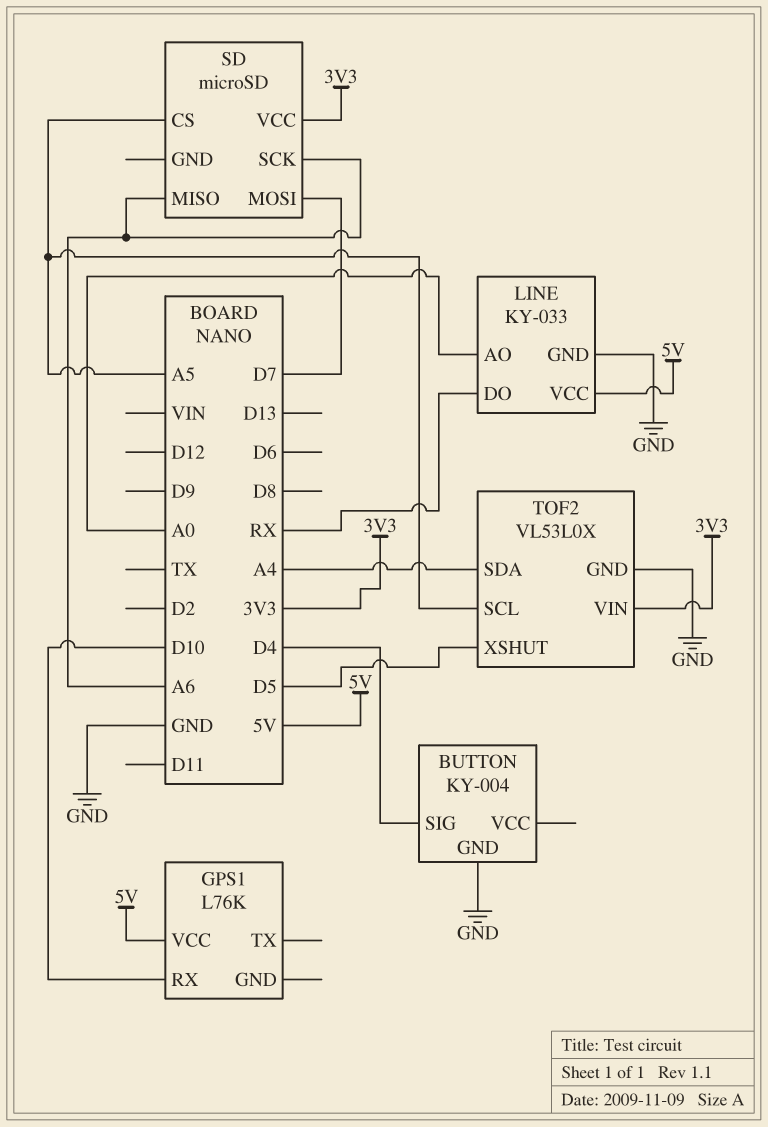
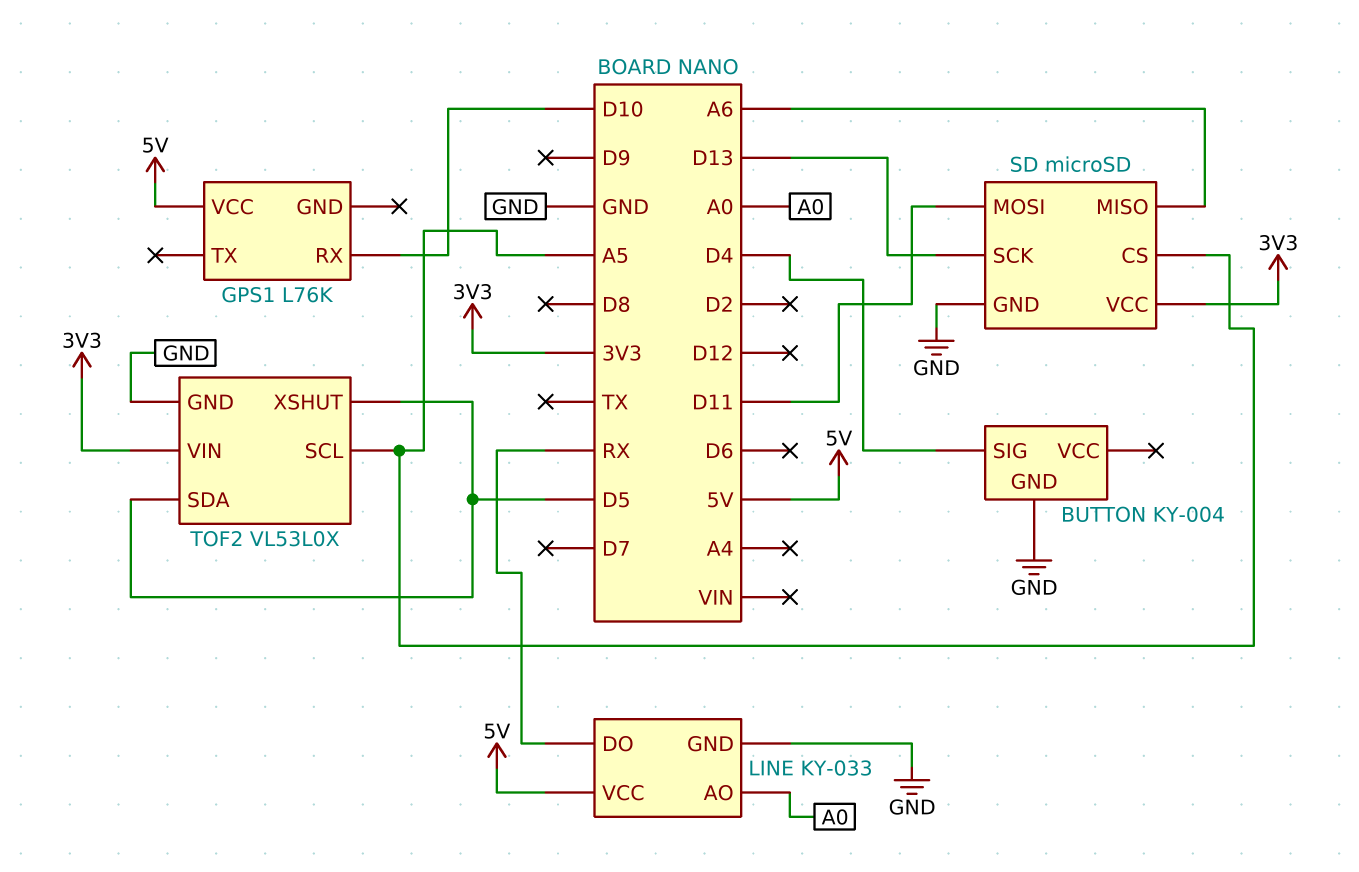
SD pin GND: none -> GND
SD pin MOSI: D7 -> D11
SD pin SCK: A6 -> D13
TOF2 pin SDA: A4 -> D5

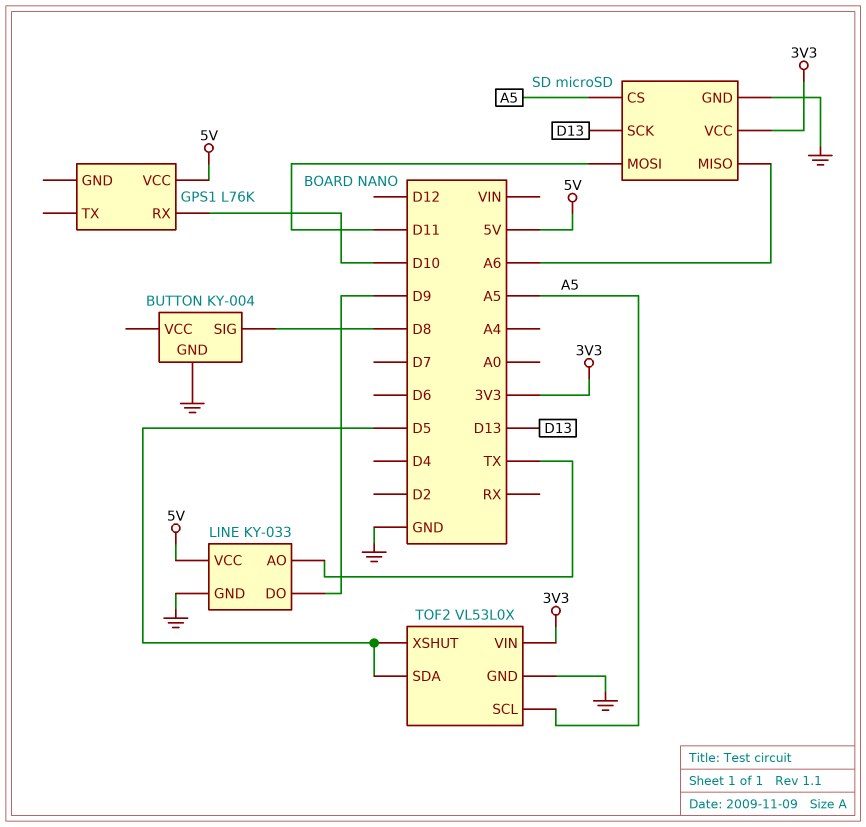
BUTTON pin SIG: D4 -> D8
LINE pin AO: A0 -> TX
LINE pin DO: RX -> D9

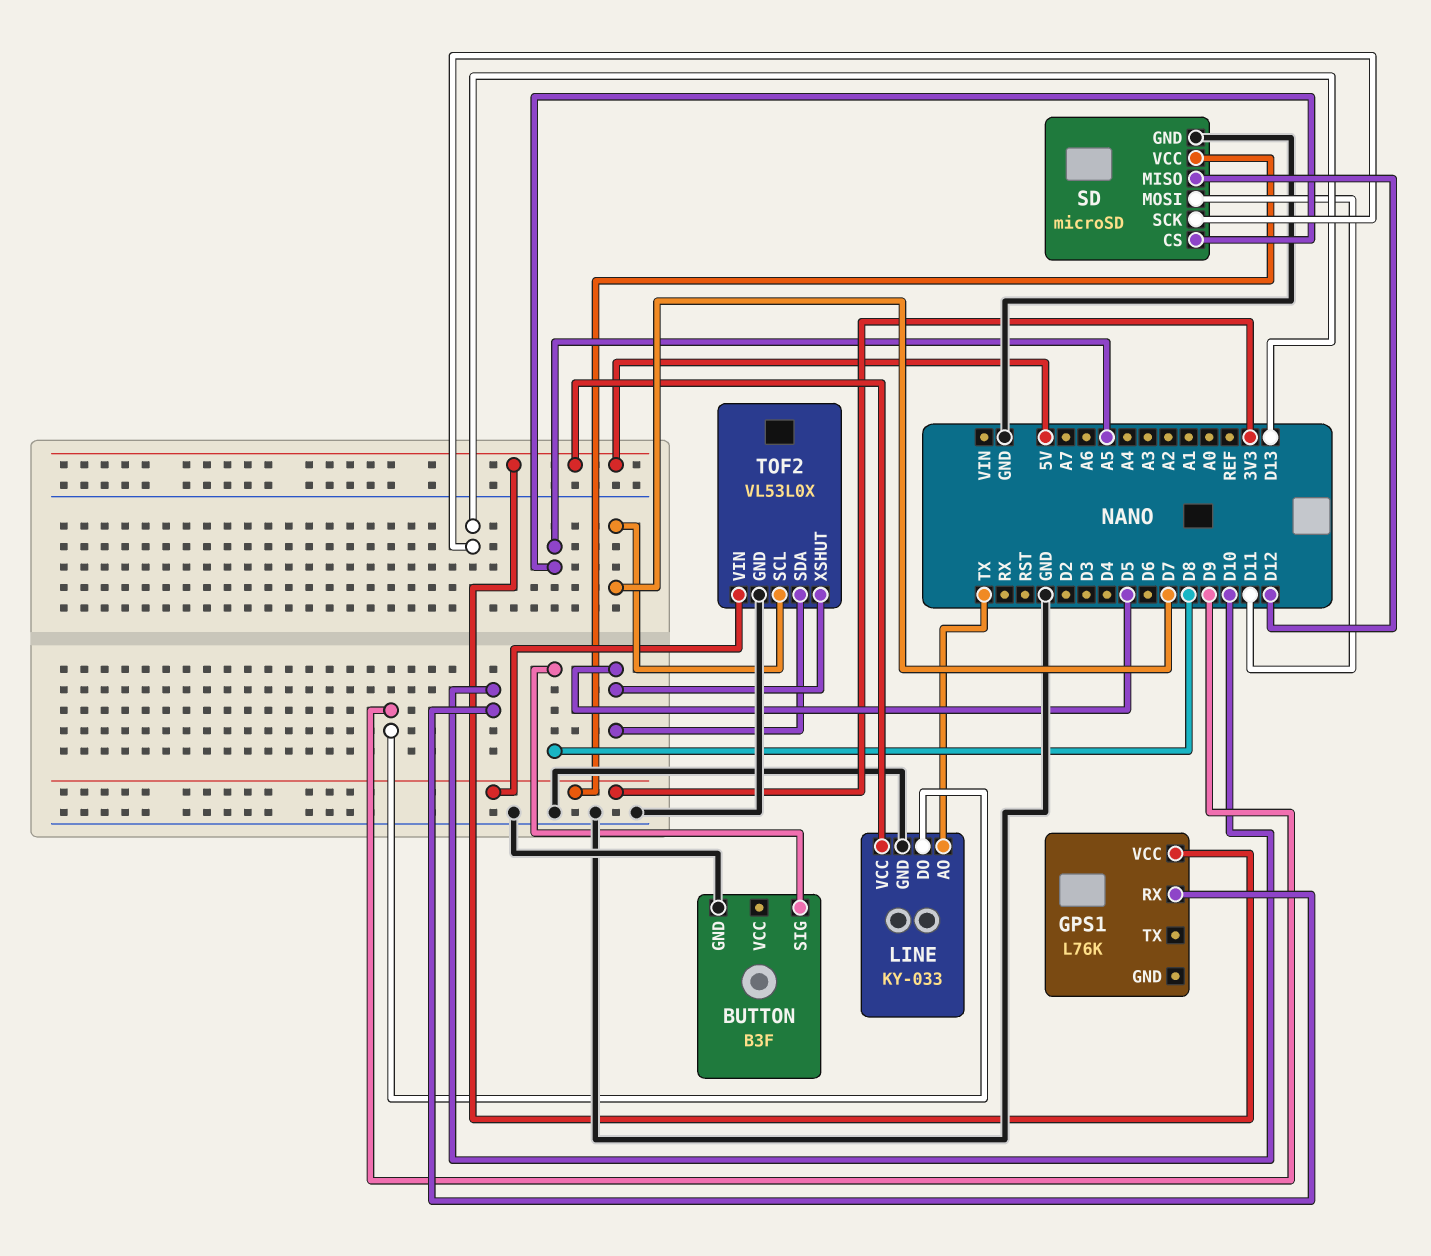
BUTTON: KY-004 -> B3F
SD pin MISO: A6 -> D12
TOF2 pin SCL: A5 -> D7

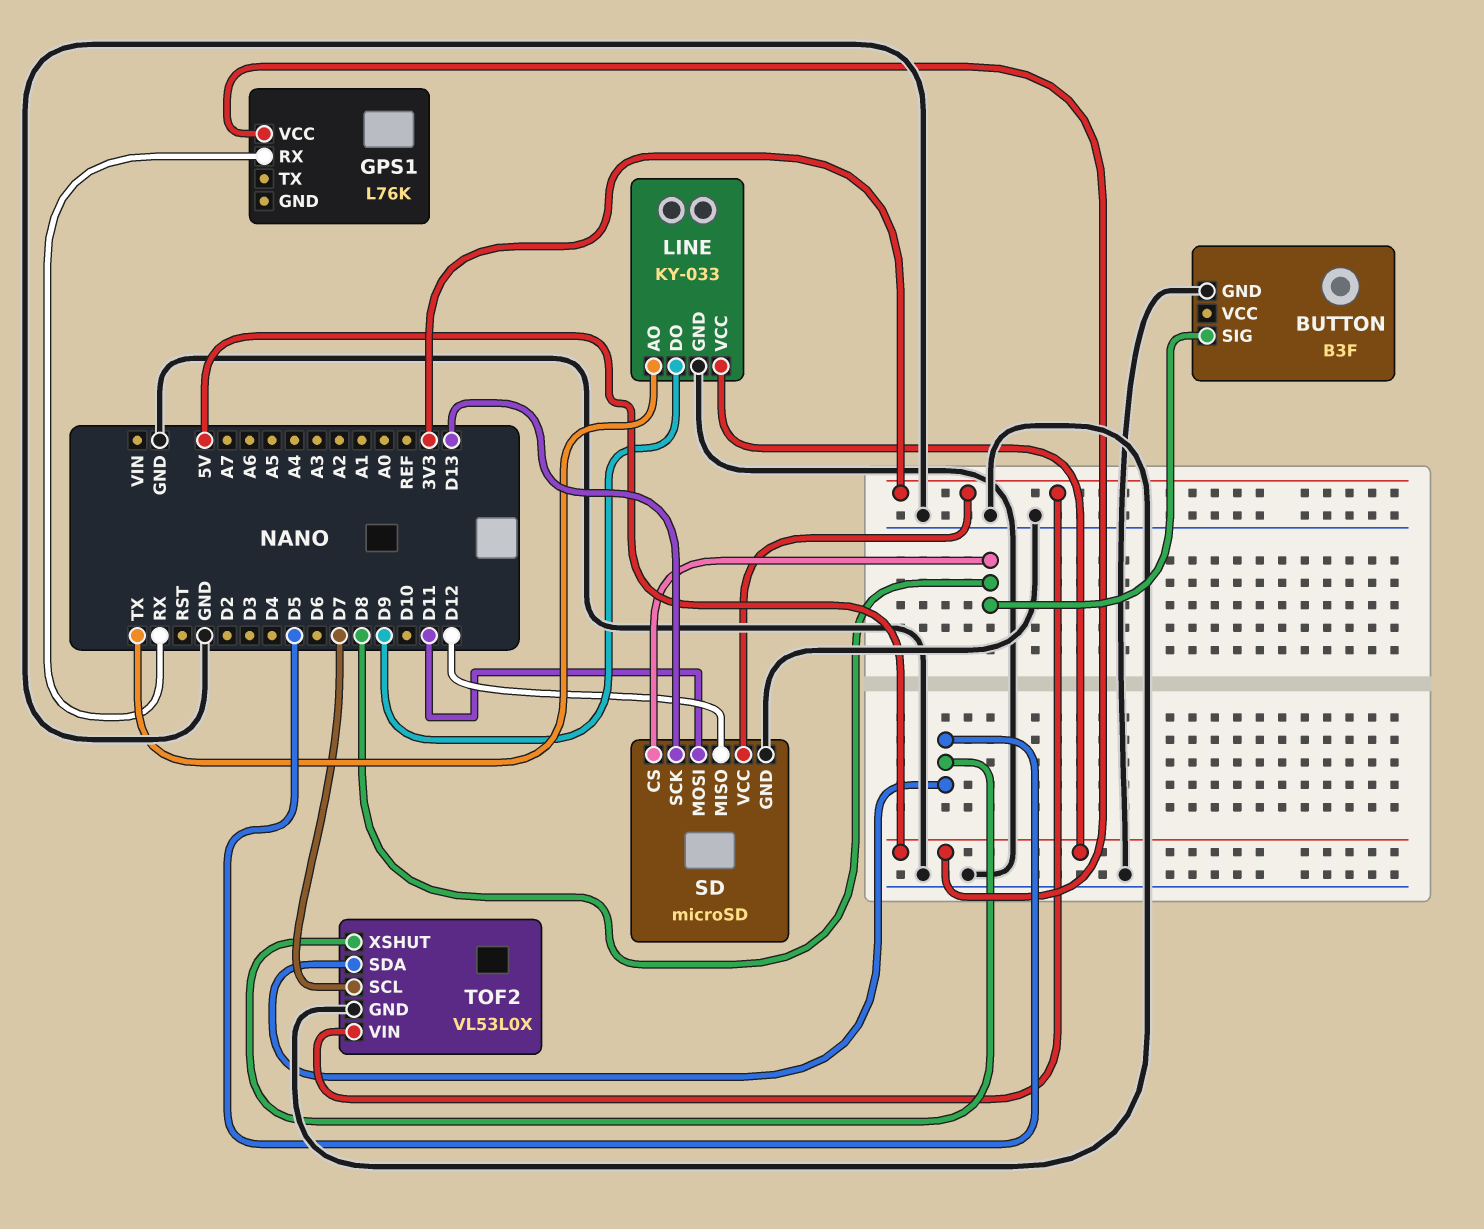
GPS1 pin RX: D10 -> RX
SD pin CS: A5 -> D8

